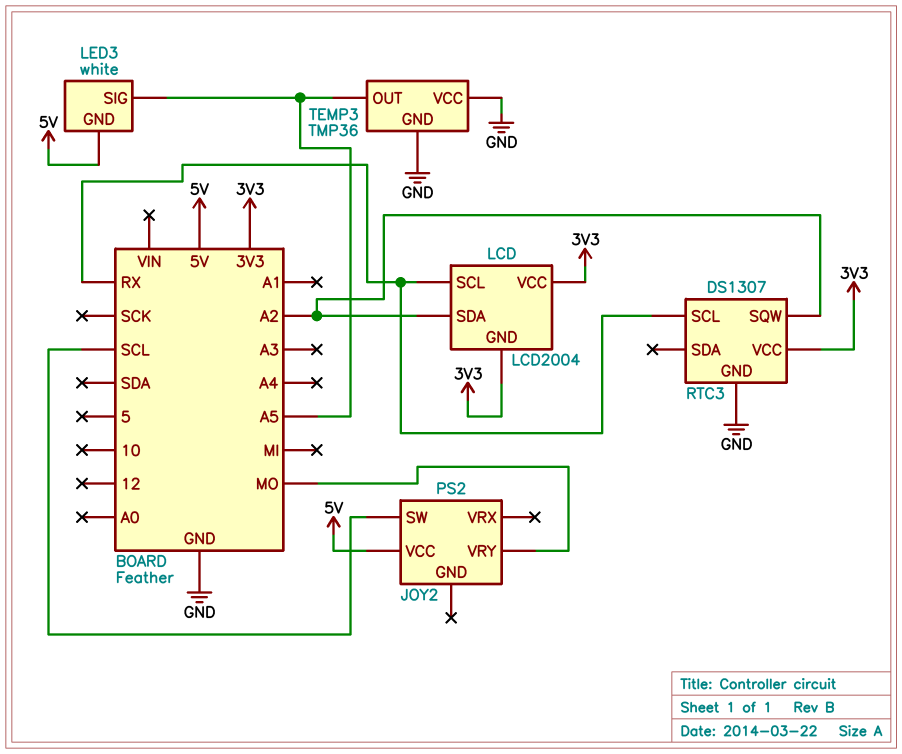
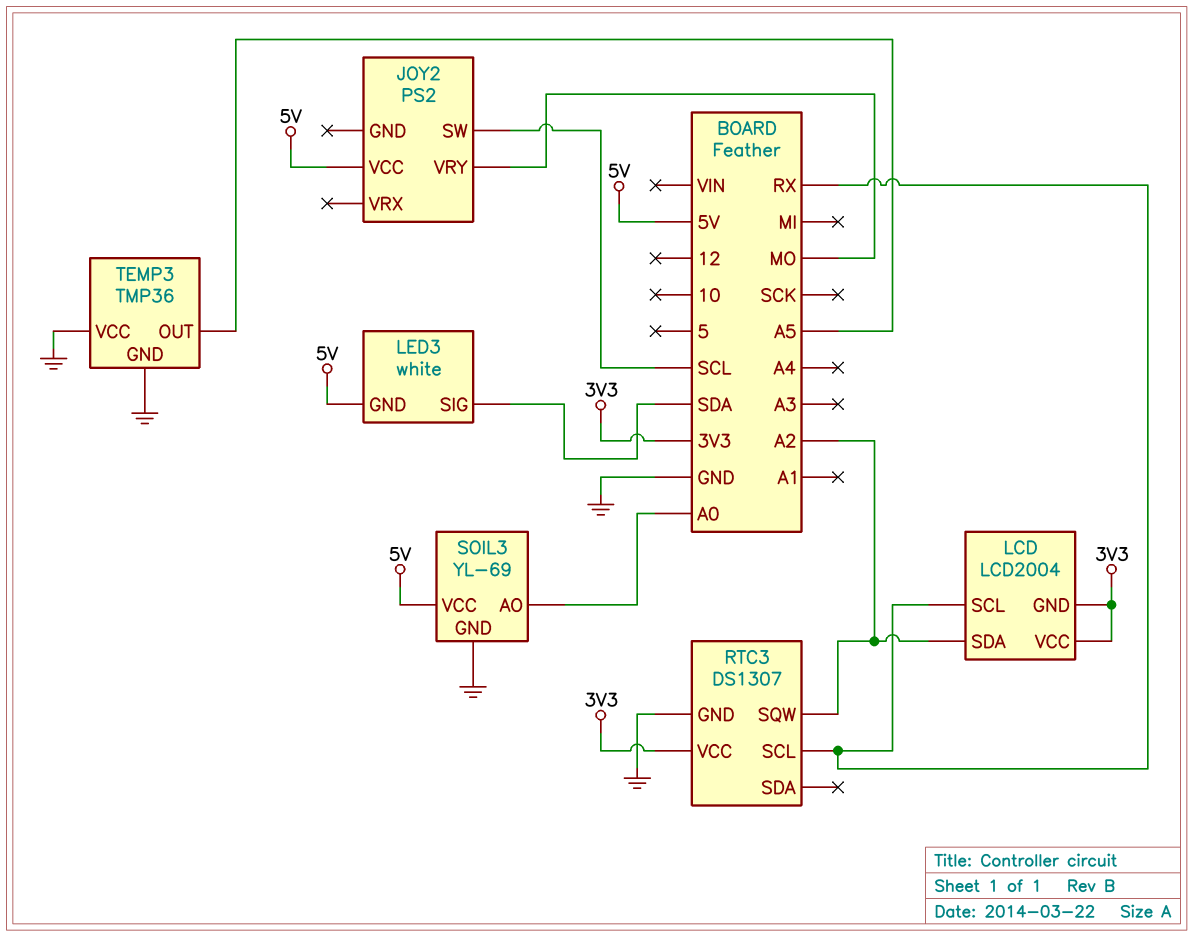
LED3 pin SIG: A5 -> SDA
SOIL3: none -> YL-69
SOIL3 pin AO: none -> A0
SOIL3 pin GND: none -> GND
SOIL3 pin VCC: none -> 5V

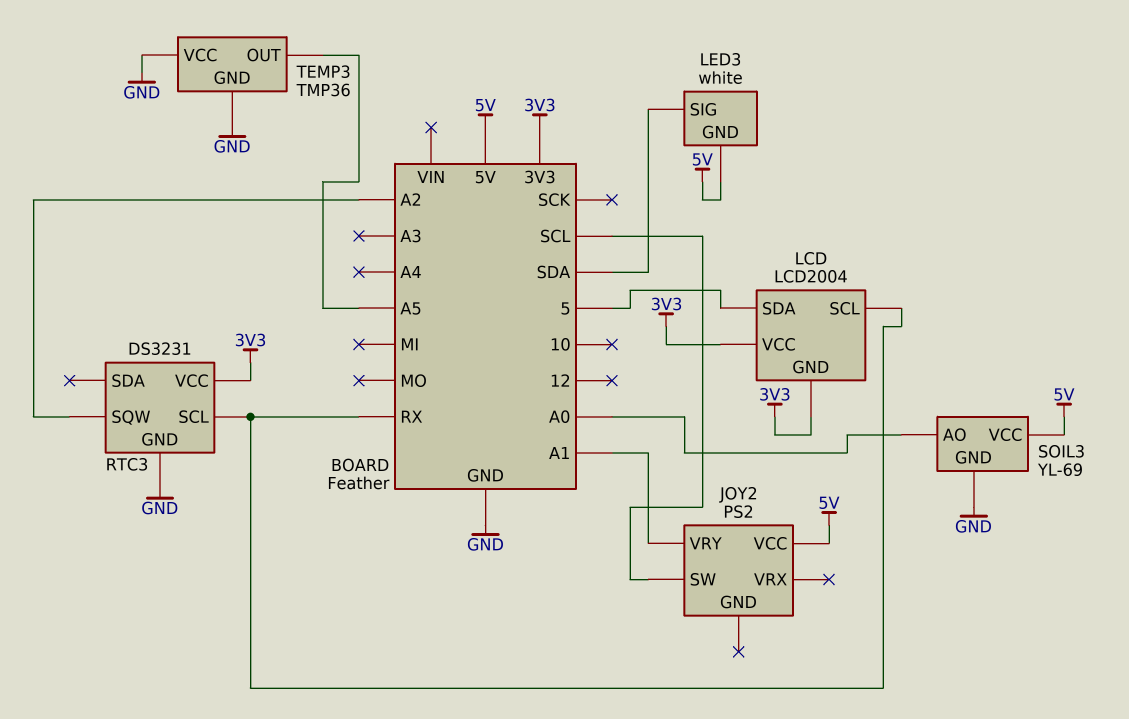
JOY2 pin VRY: MO -> A1
LCD pin SDA: A2 -> 5
RTC3: DS1307 -> DS3231

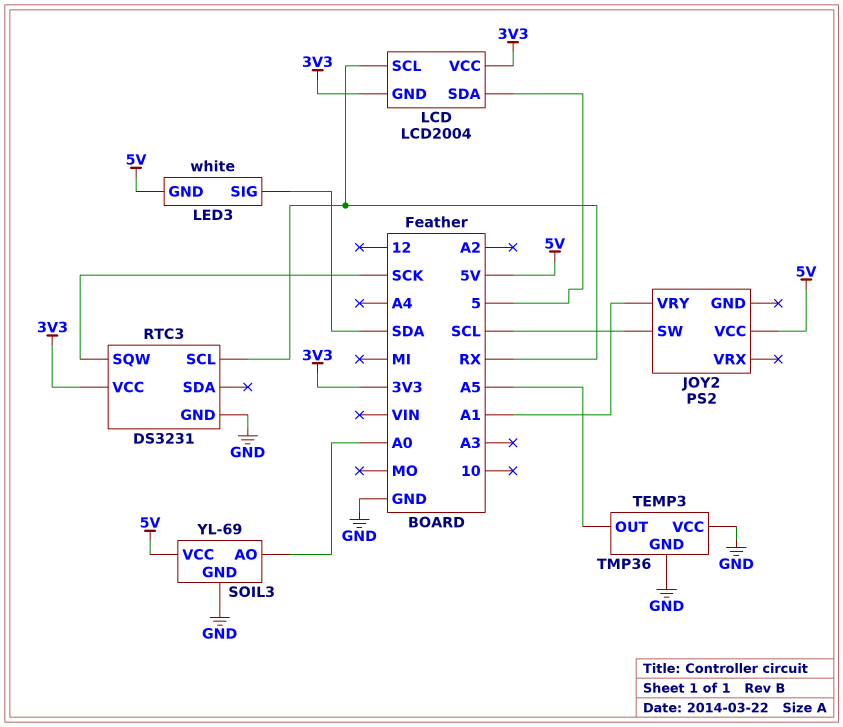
RTC3 pin SQW: A2 -> SCK

